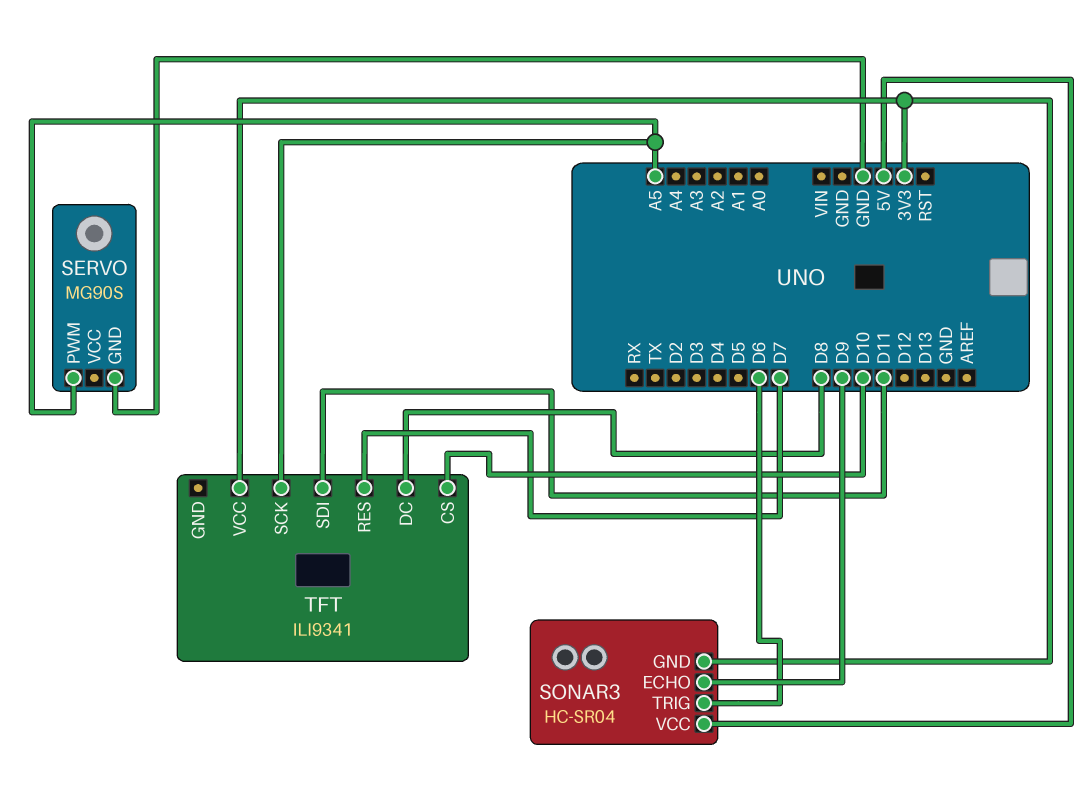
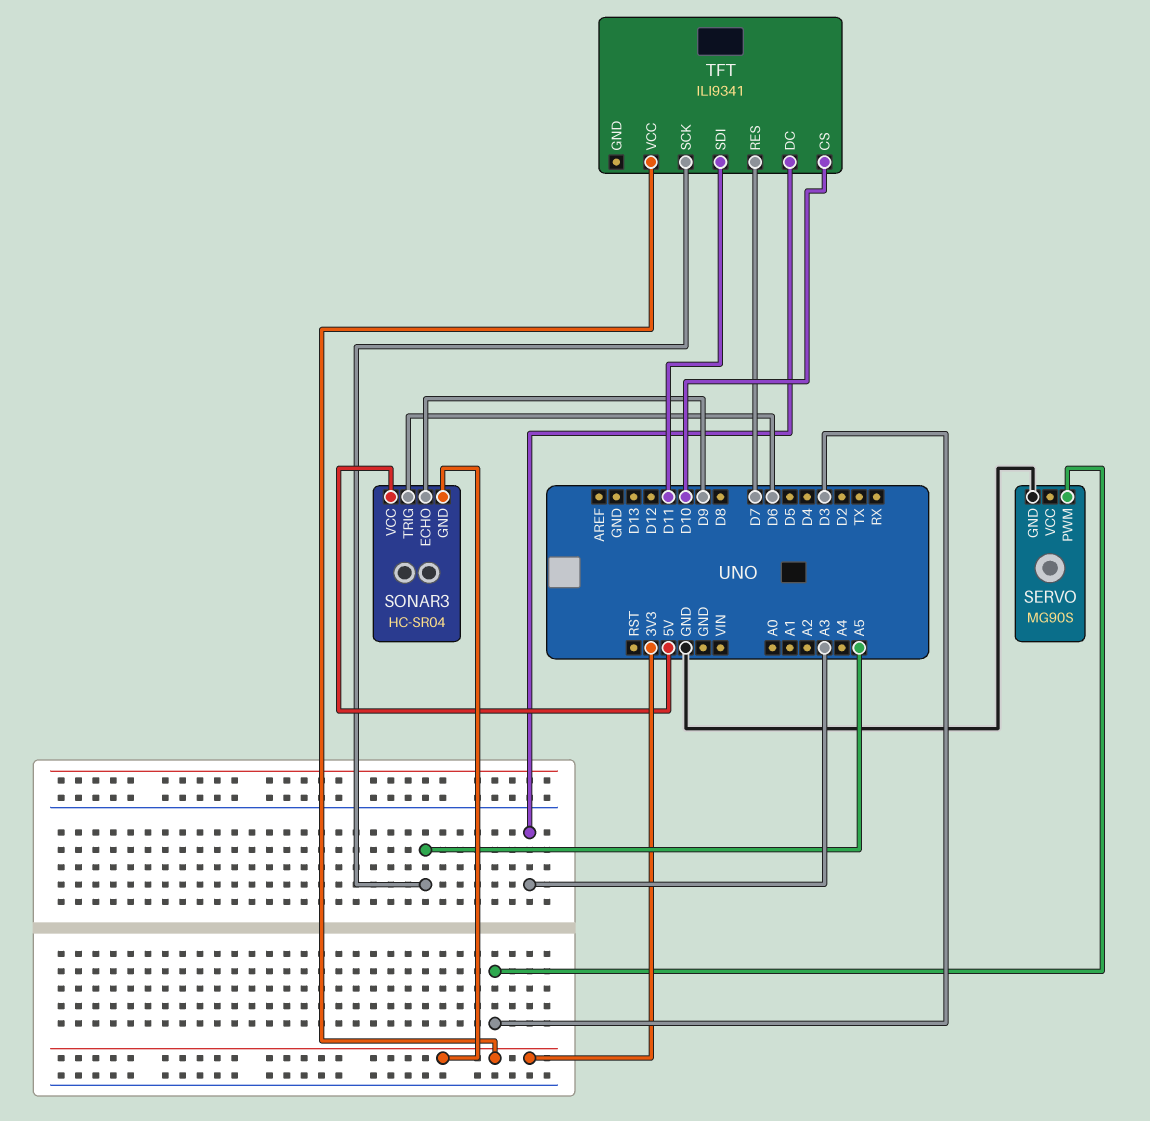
SERVO pin PWM: A5 -> D3
TFT pin DC: D8 -> A3

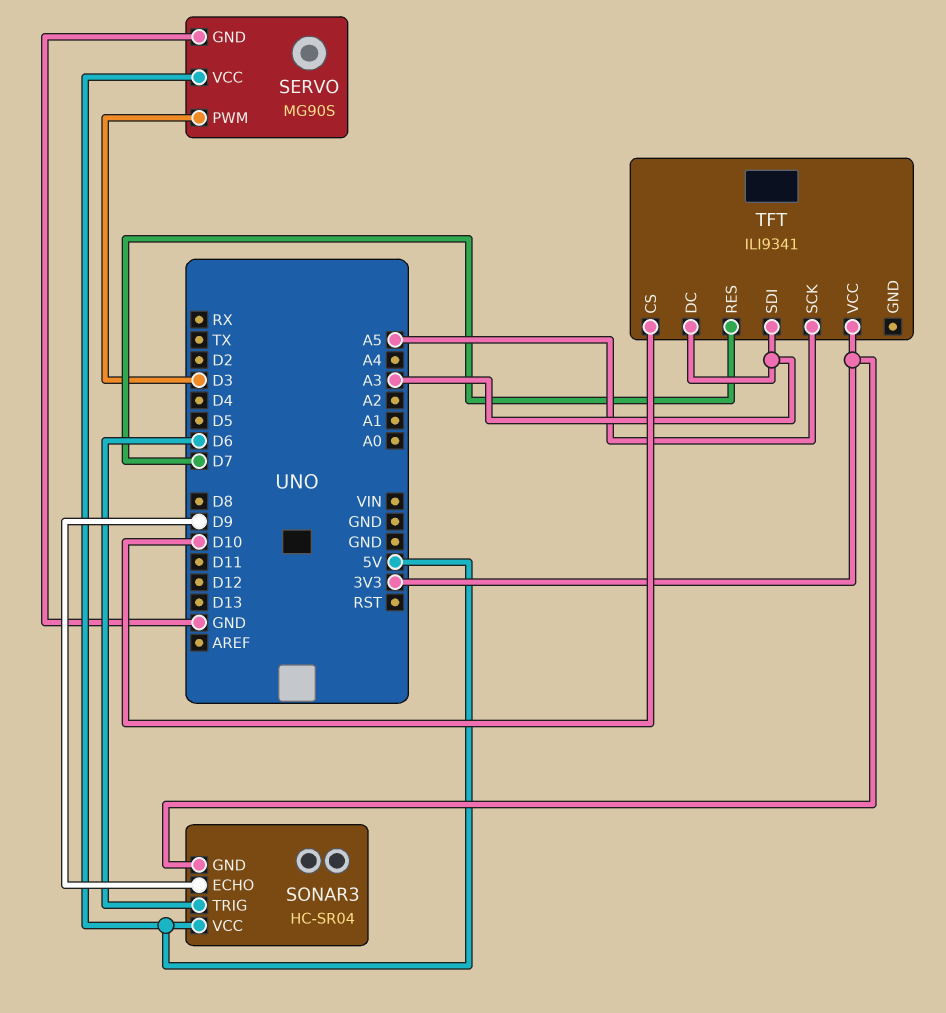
SERVO pin VCC: none -> 5V
TFT pin SDI: D11 -> A3

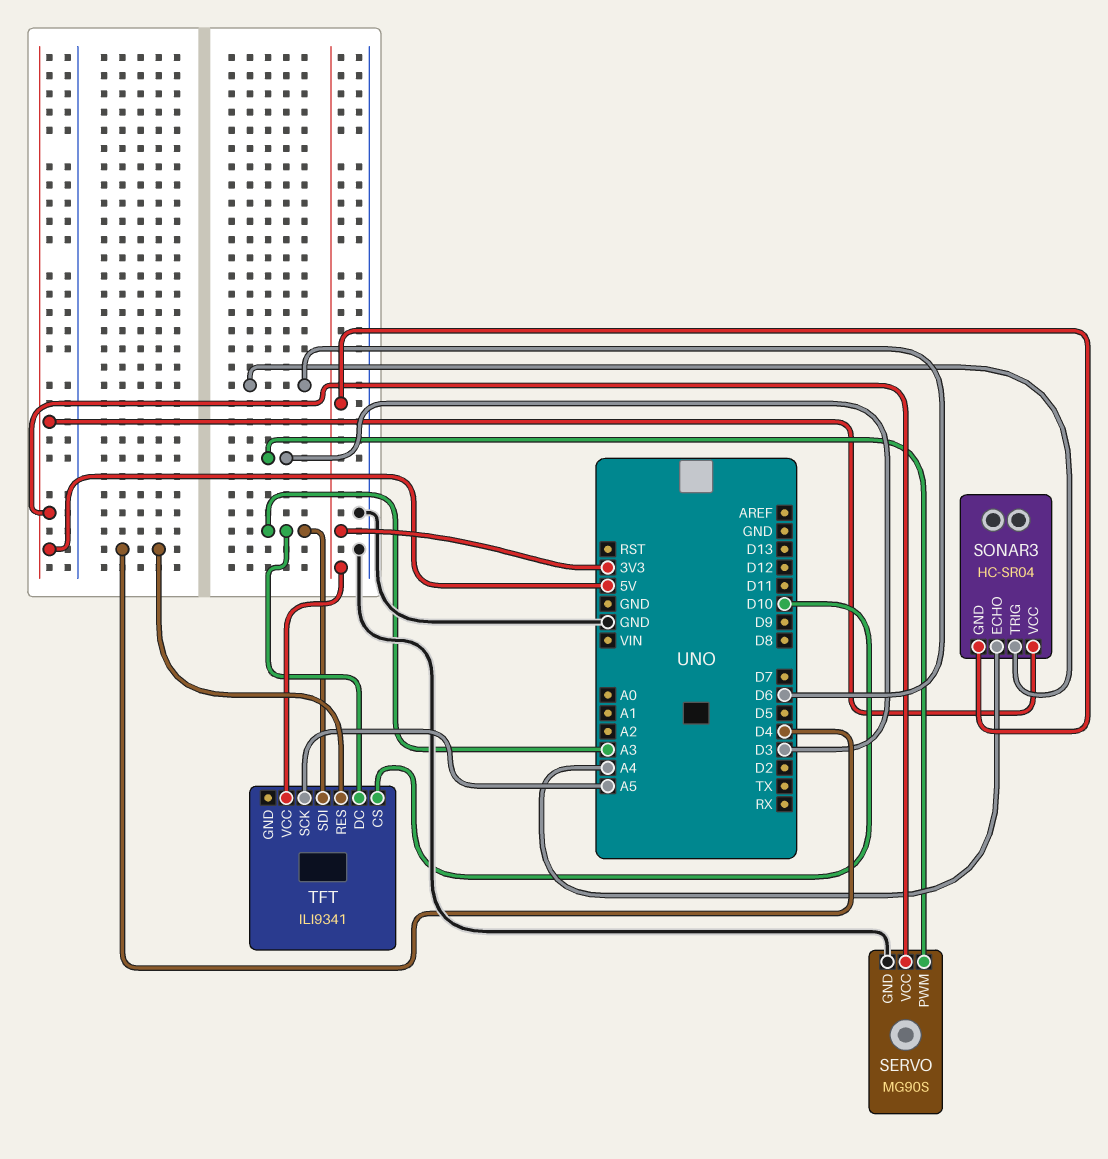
SONAR3 pin ECHO: D9 -> A4
TFT pin RES: D7 -> D4

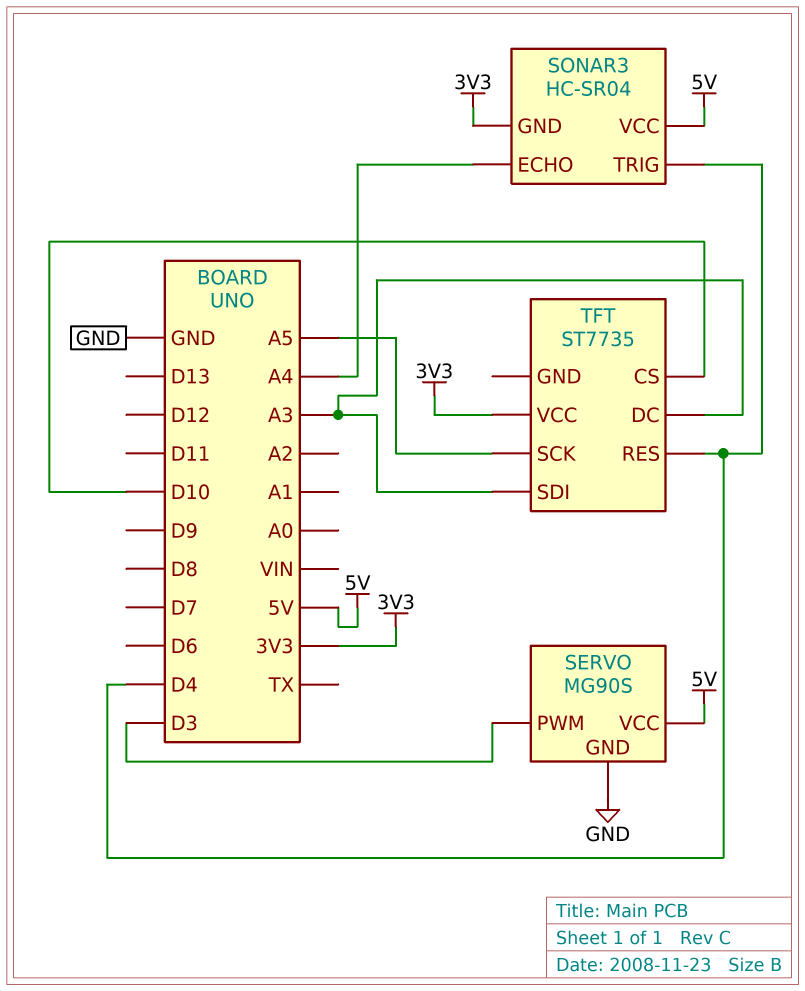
SONAR3 pin TRIG: D6 -> D4
TFT: ILI9341 -> ST7735

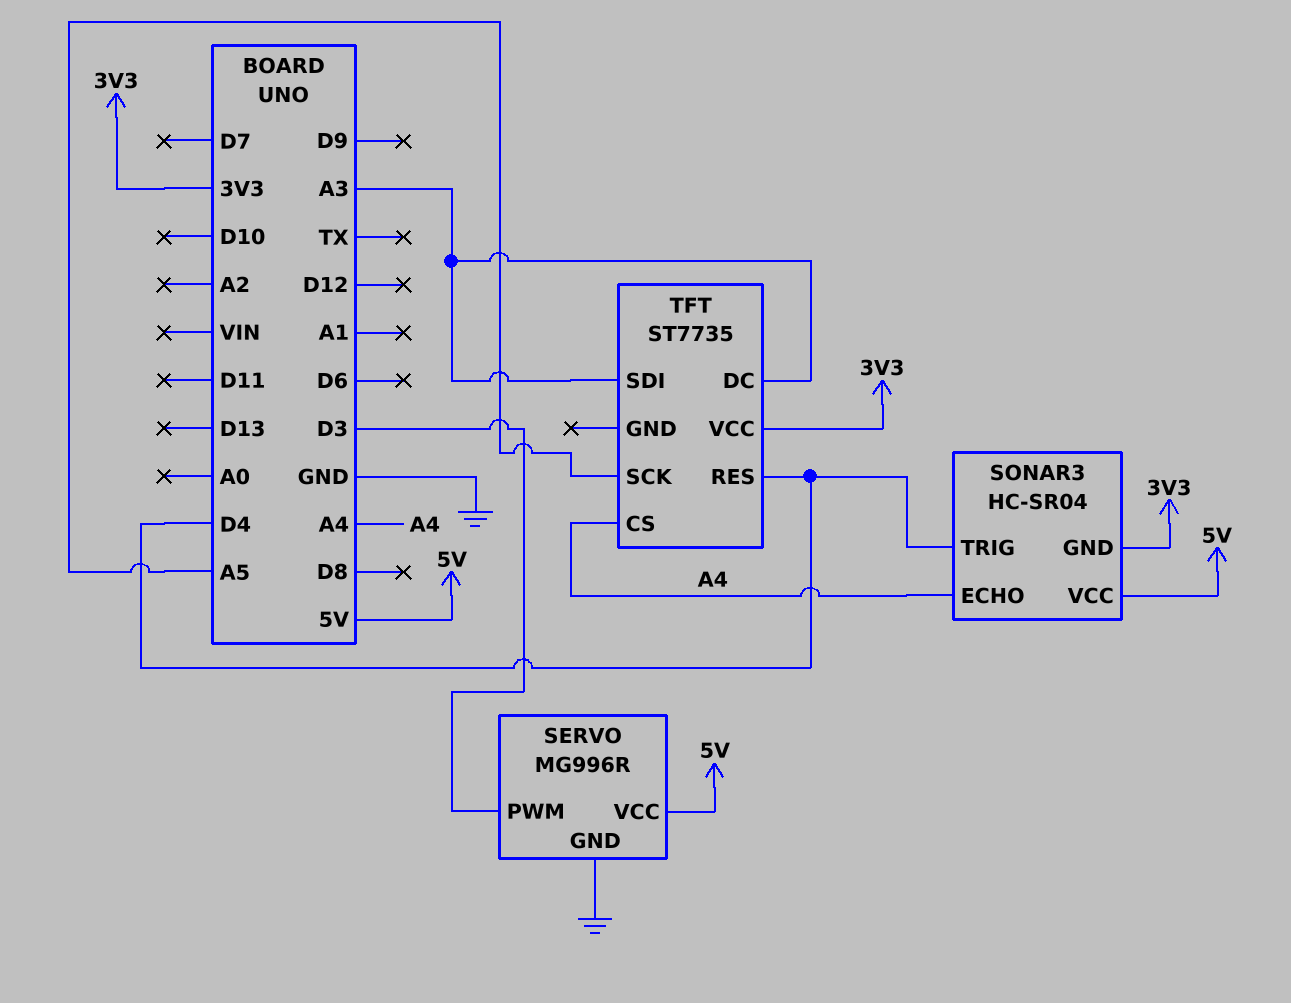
SERVO: MG90S -> MG996R
TFT pin CS: D10 -> A4

